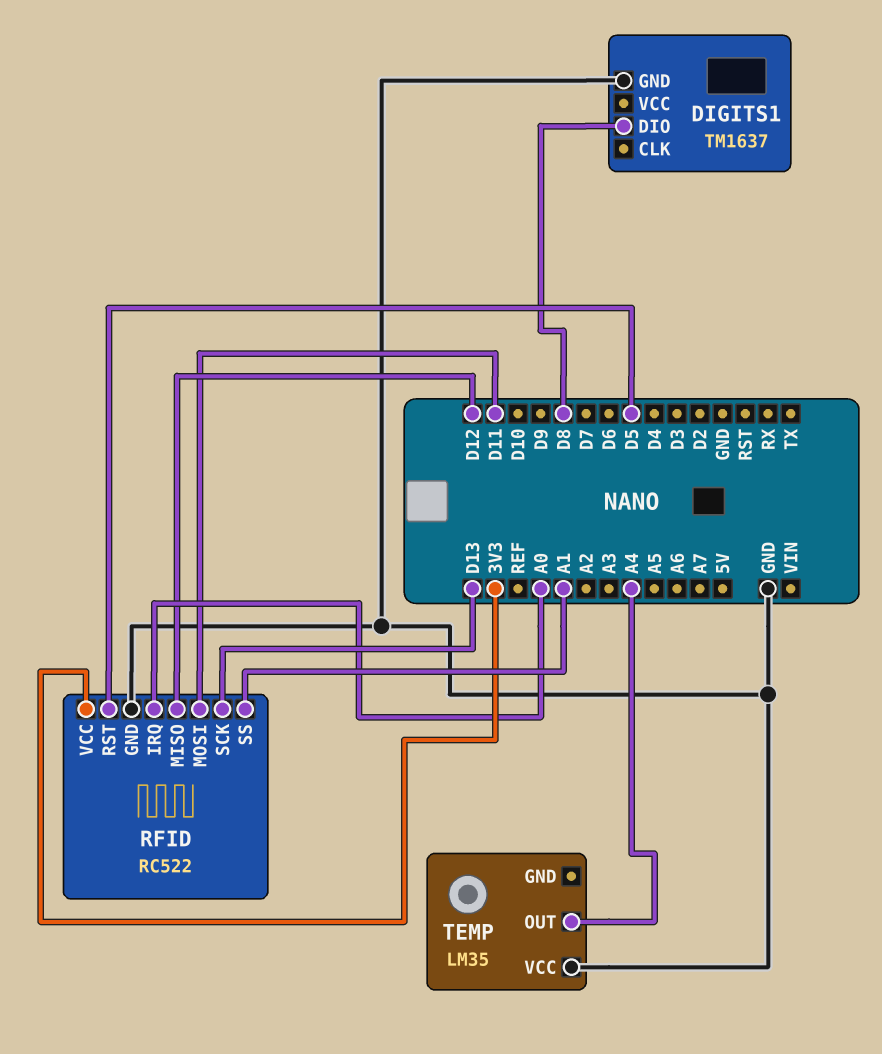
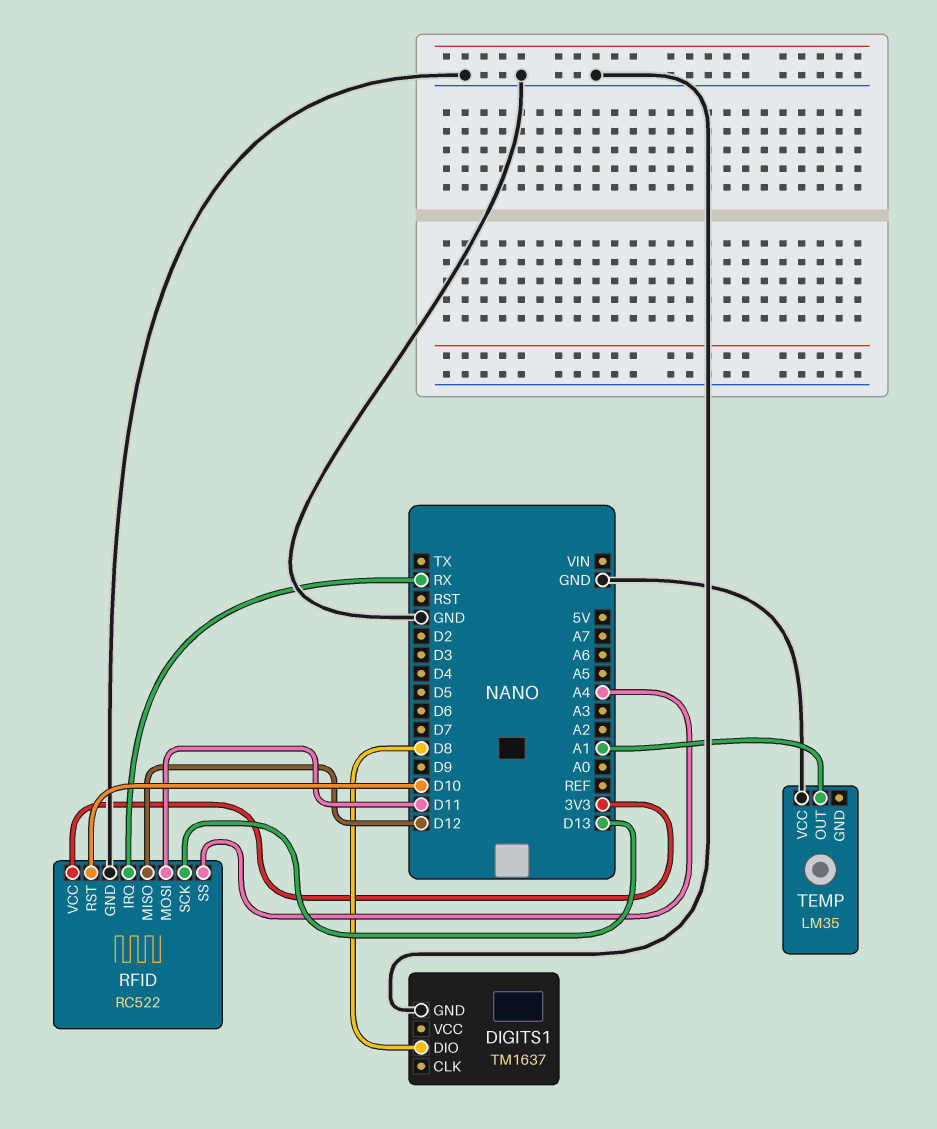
RFID pin IRQ: A0 -> RX
RFID pin RST: D5 -> D10
RFID pin SS: A1 -> A4
TEMP pin OUT: A4 -> A1

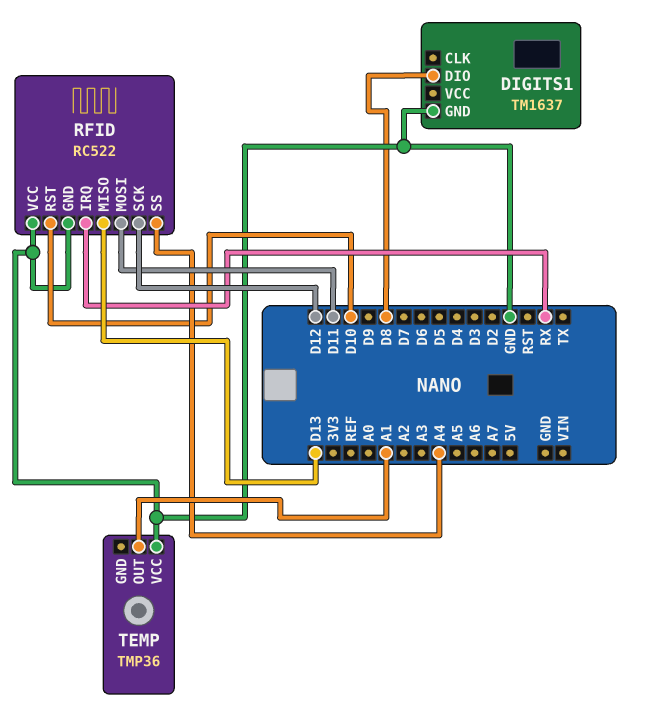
RFID pin MISO: D12 -> D13
RFID pin SCK: D13 -> D12
RFID pin VCC: 3V3 -> GND
TEMP: LM35 -> TMP36

